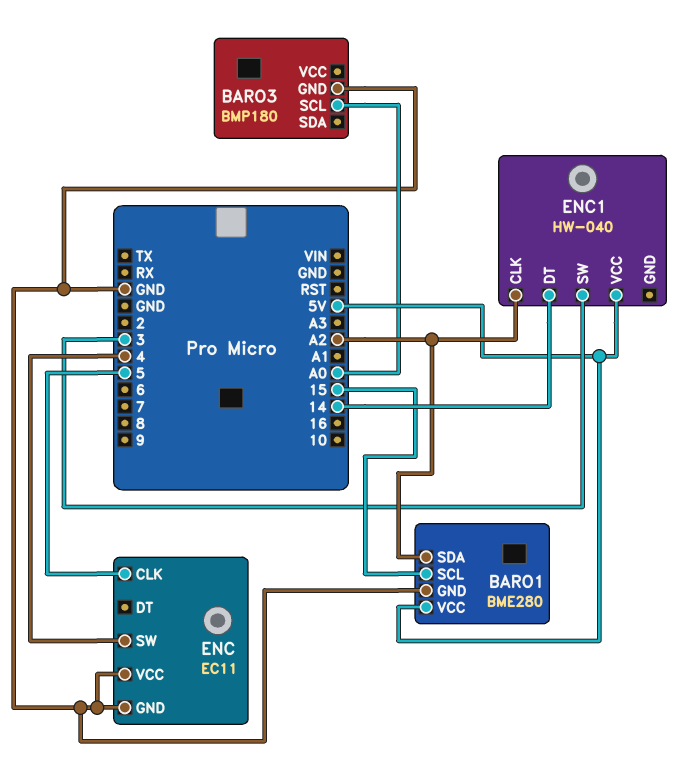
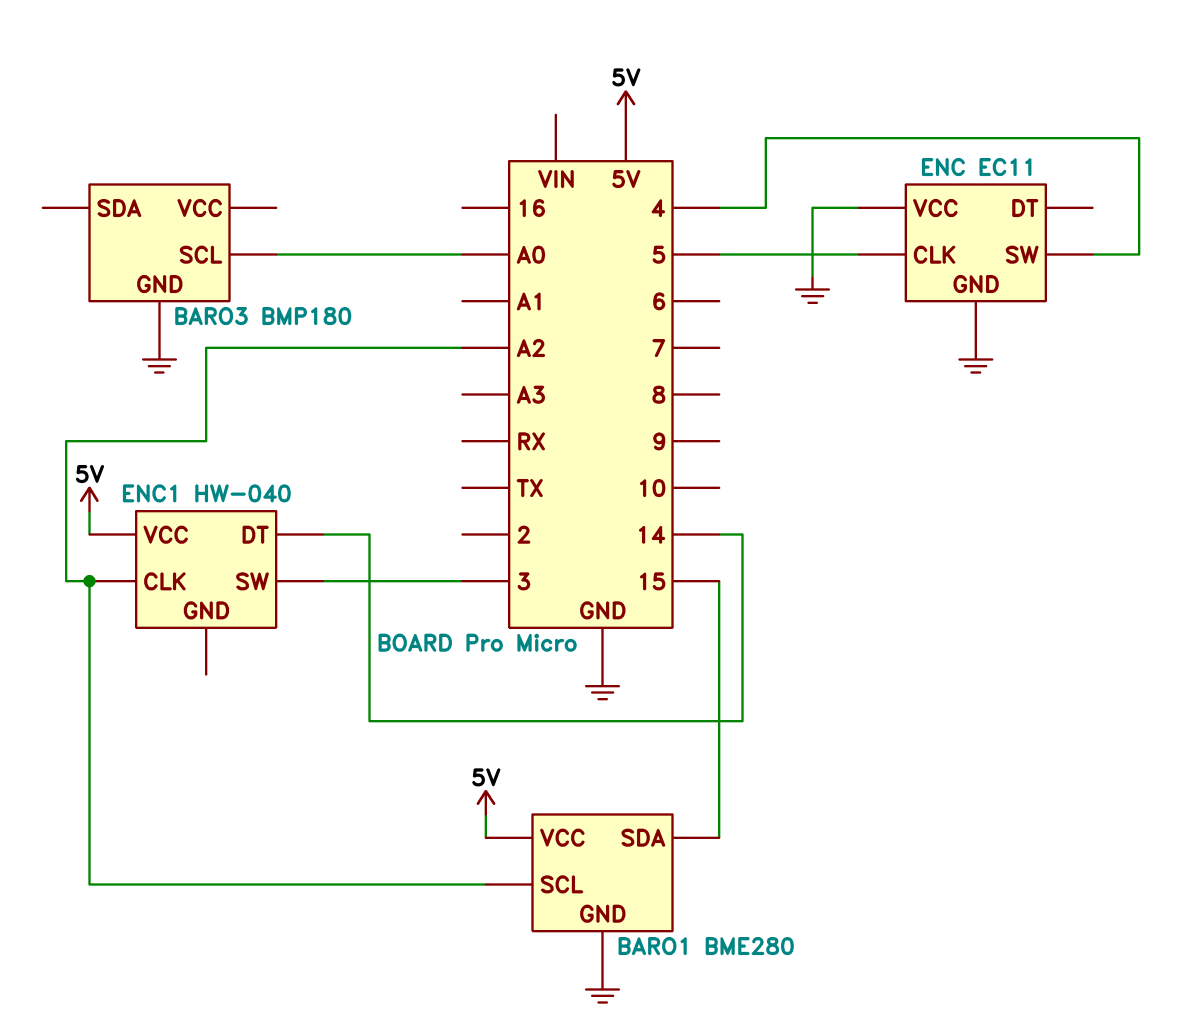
BARO1 pin SCL: 15 -> A2
BARO1 pin SDA: A2 -> 15

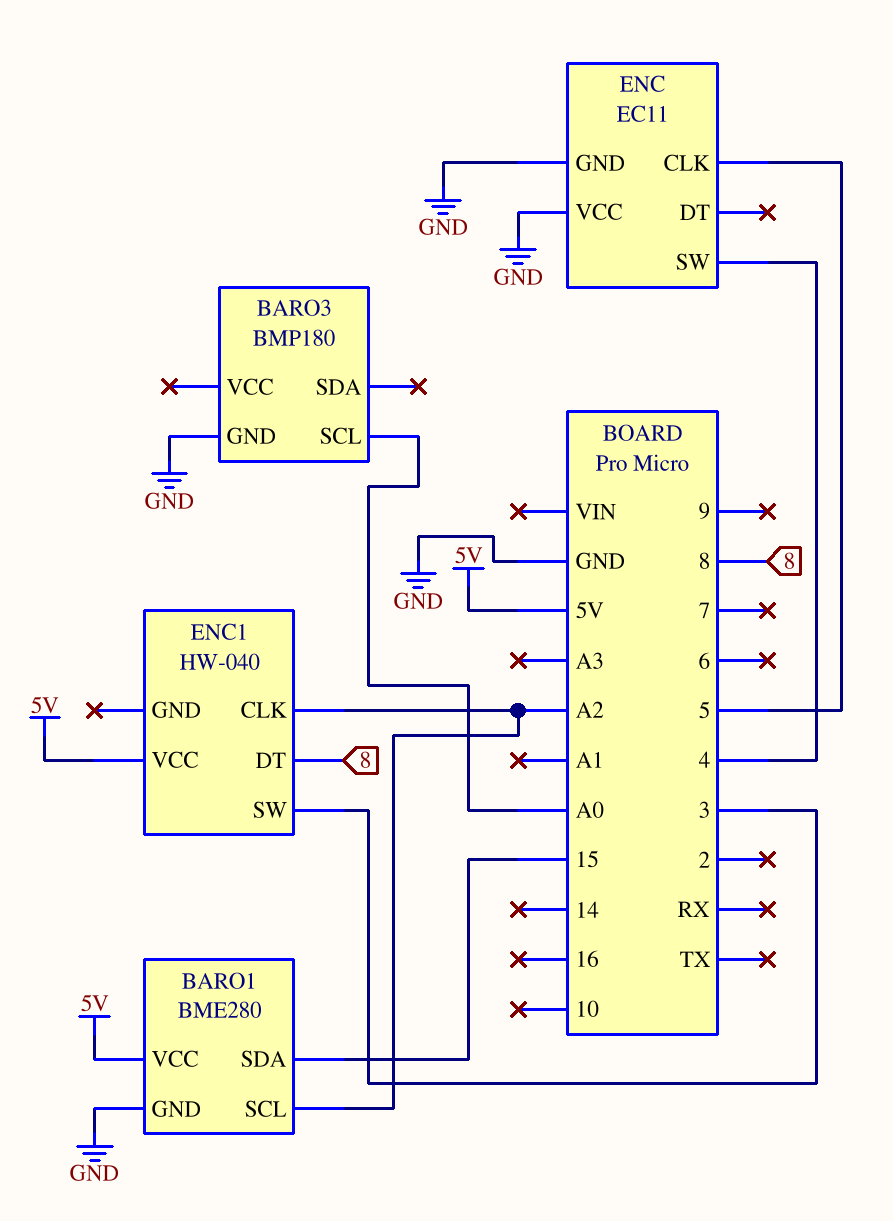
ENC1 pin DT: 14 -> 8

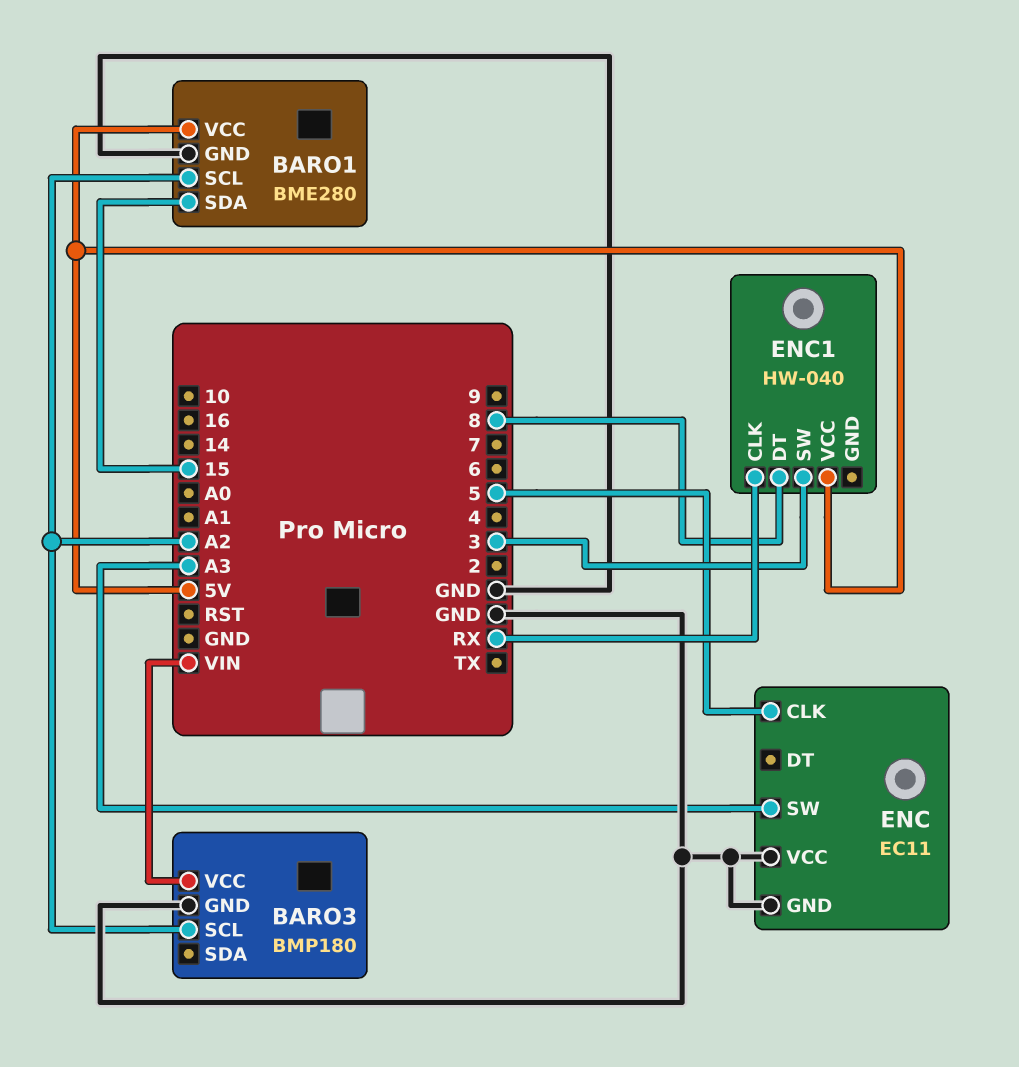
BARO3 pin SCL: A0 -> A2
BARO3 pin VCC: none -> VIN
ENC pin SW: 4 -> A3
ENC1 pin CLK: A2 -> RX

